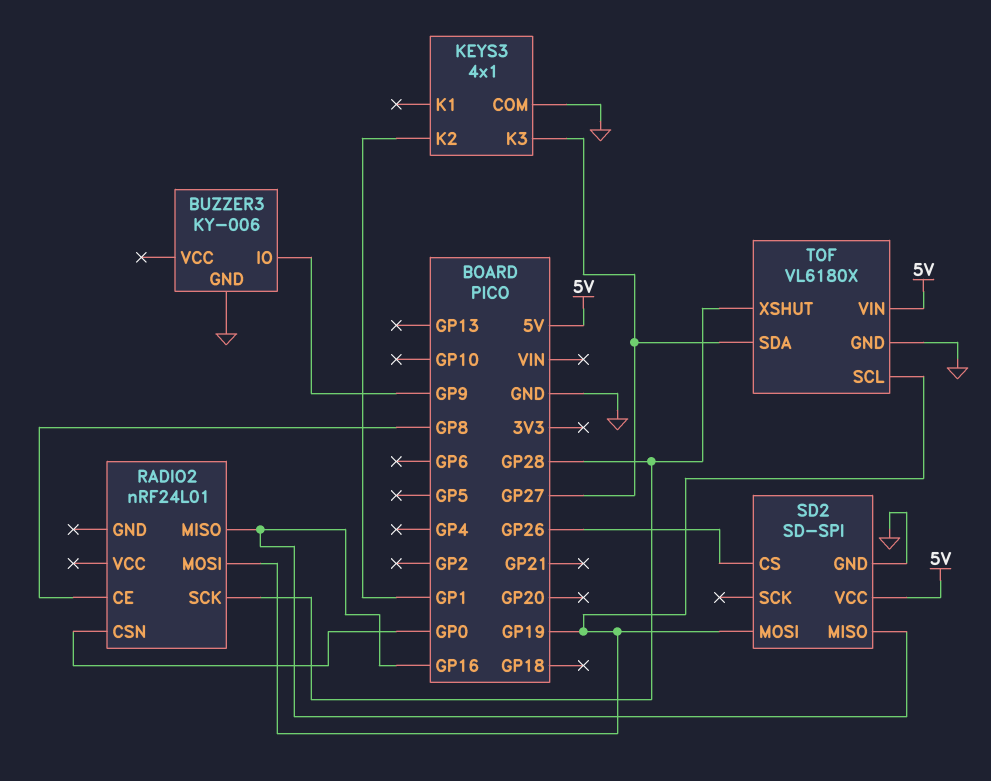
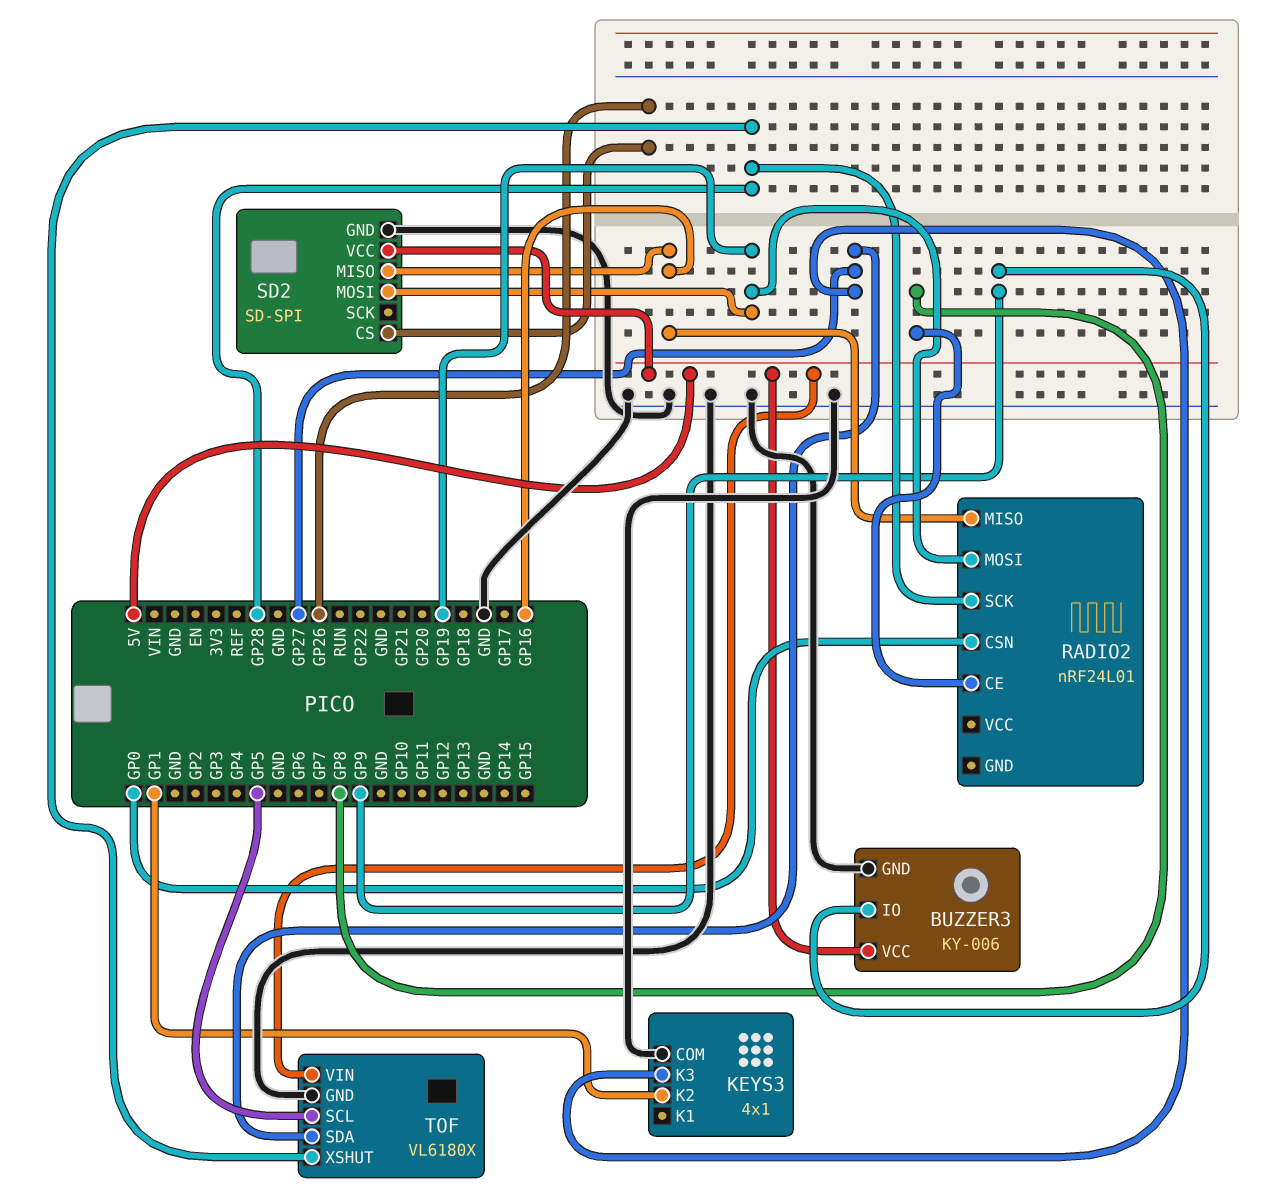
BUZZER3 pin VCC: none -> 5V
TOF pin SCL: GP19 -> GP5

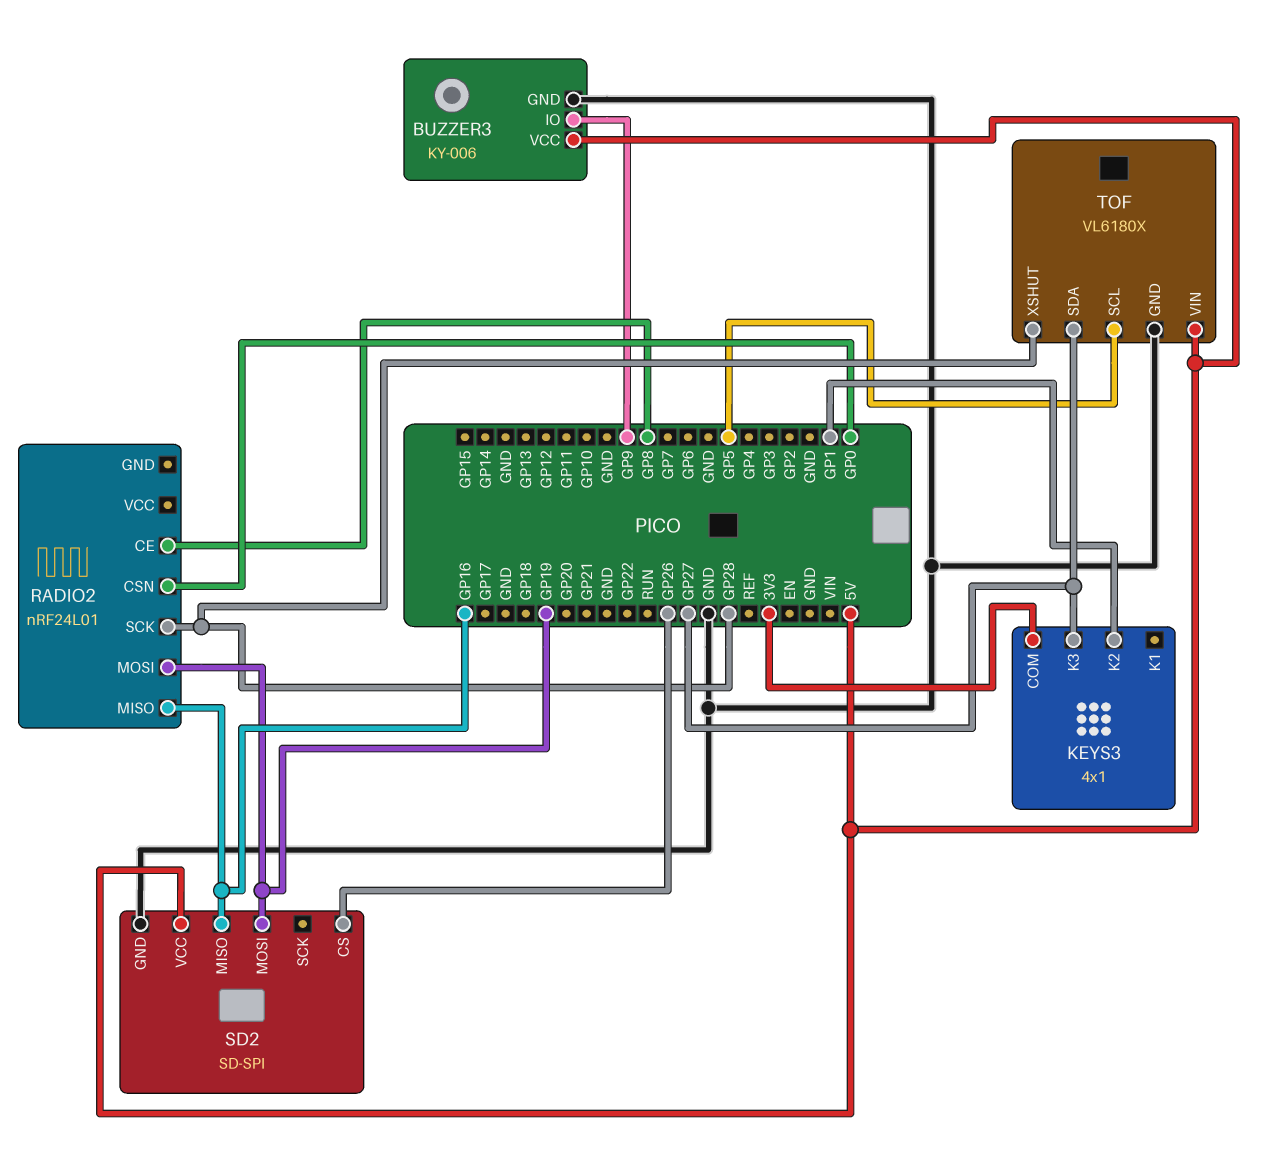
KEYS3 pin COM: GND -> 3V3

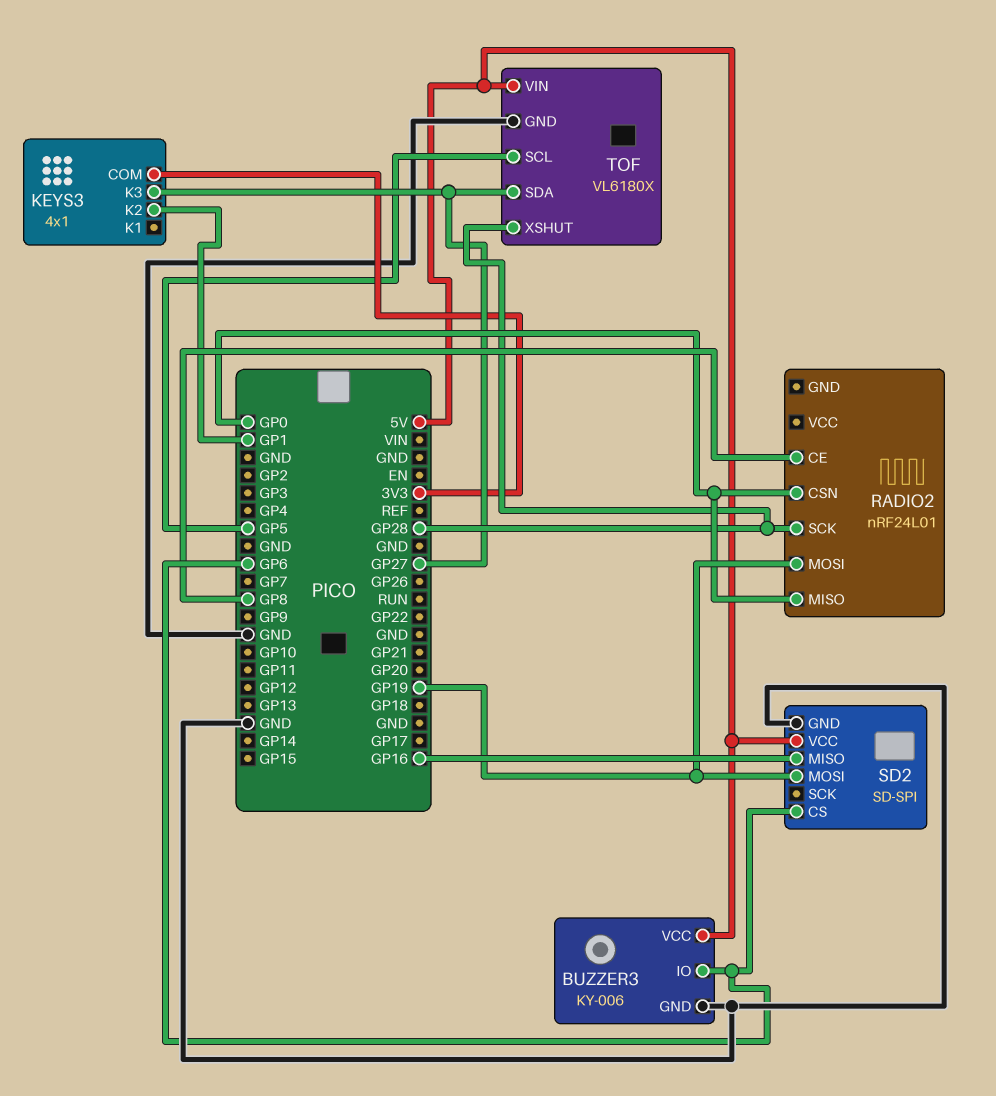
BUZZER3 pin IO: GP9 -> GP6
RADIO2 pin MISO: GP16 -> GP0
SD2 pin CS: GP26 -> GP6

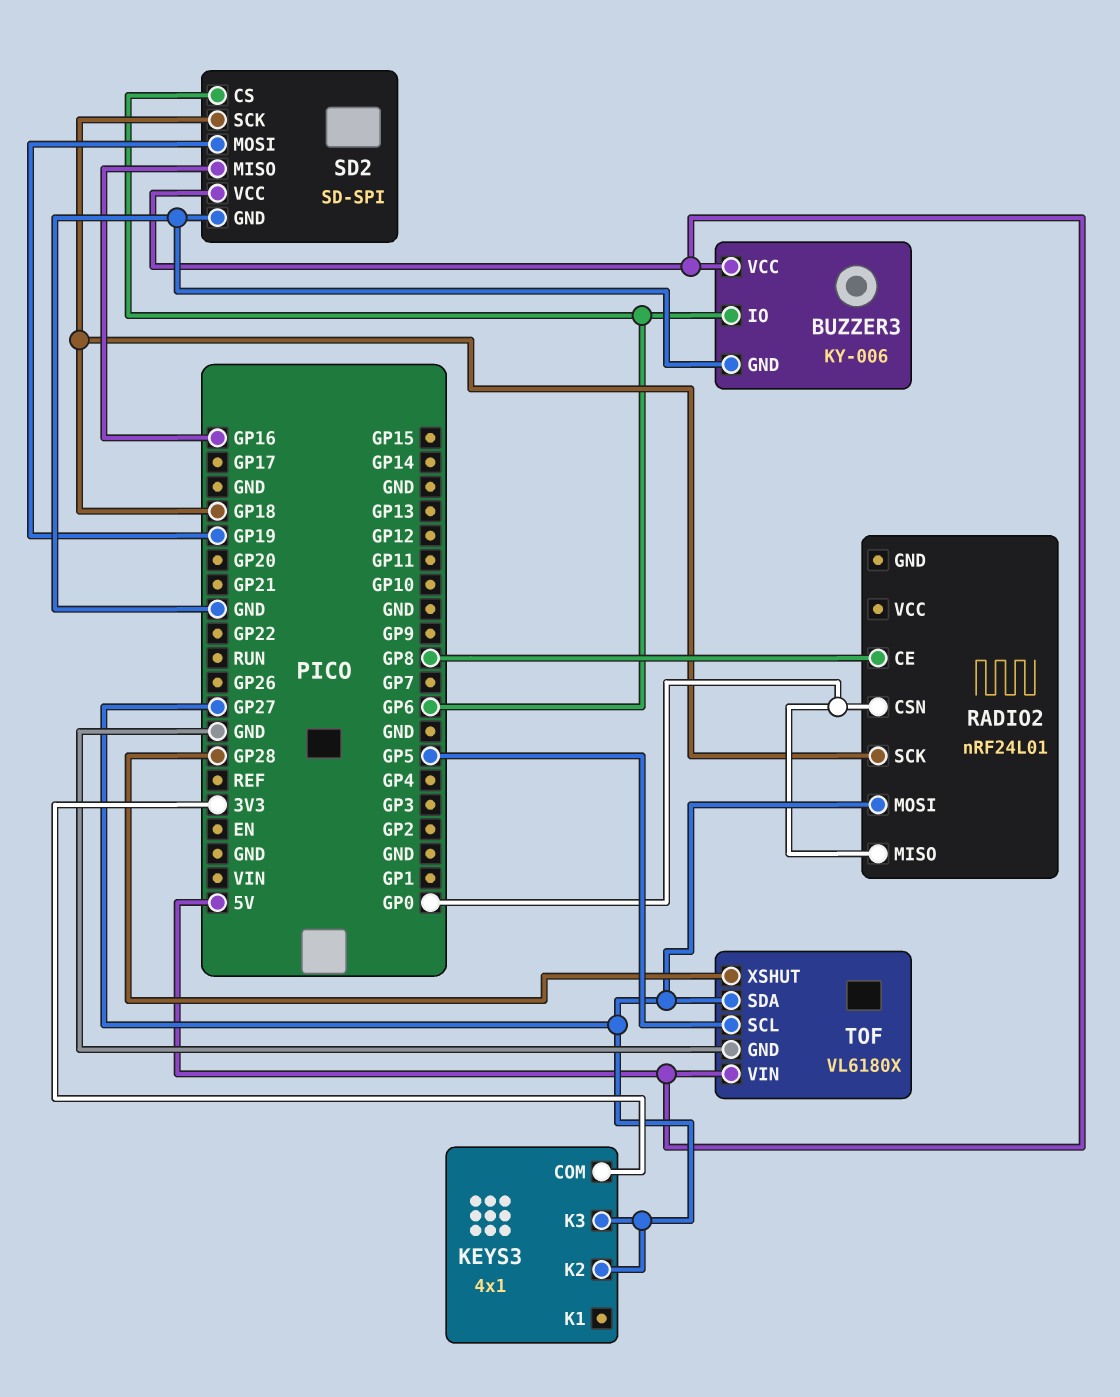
KEYS3 pin K2: GP1 -> GP27
RADIO2 pin MOSI: GP19 -> GP27
RADIO2 pin SCK: GP28 -> GP18
SD2 pin SCK: none -> GP18

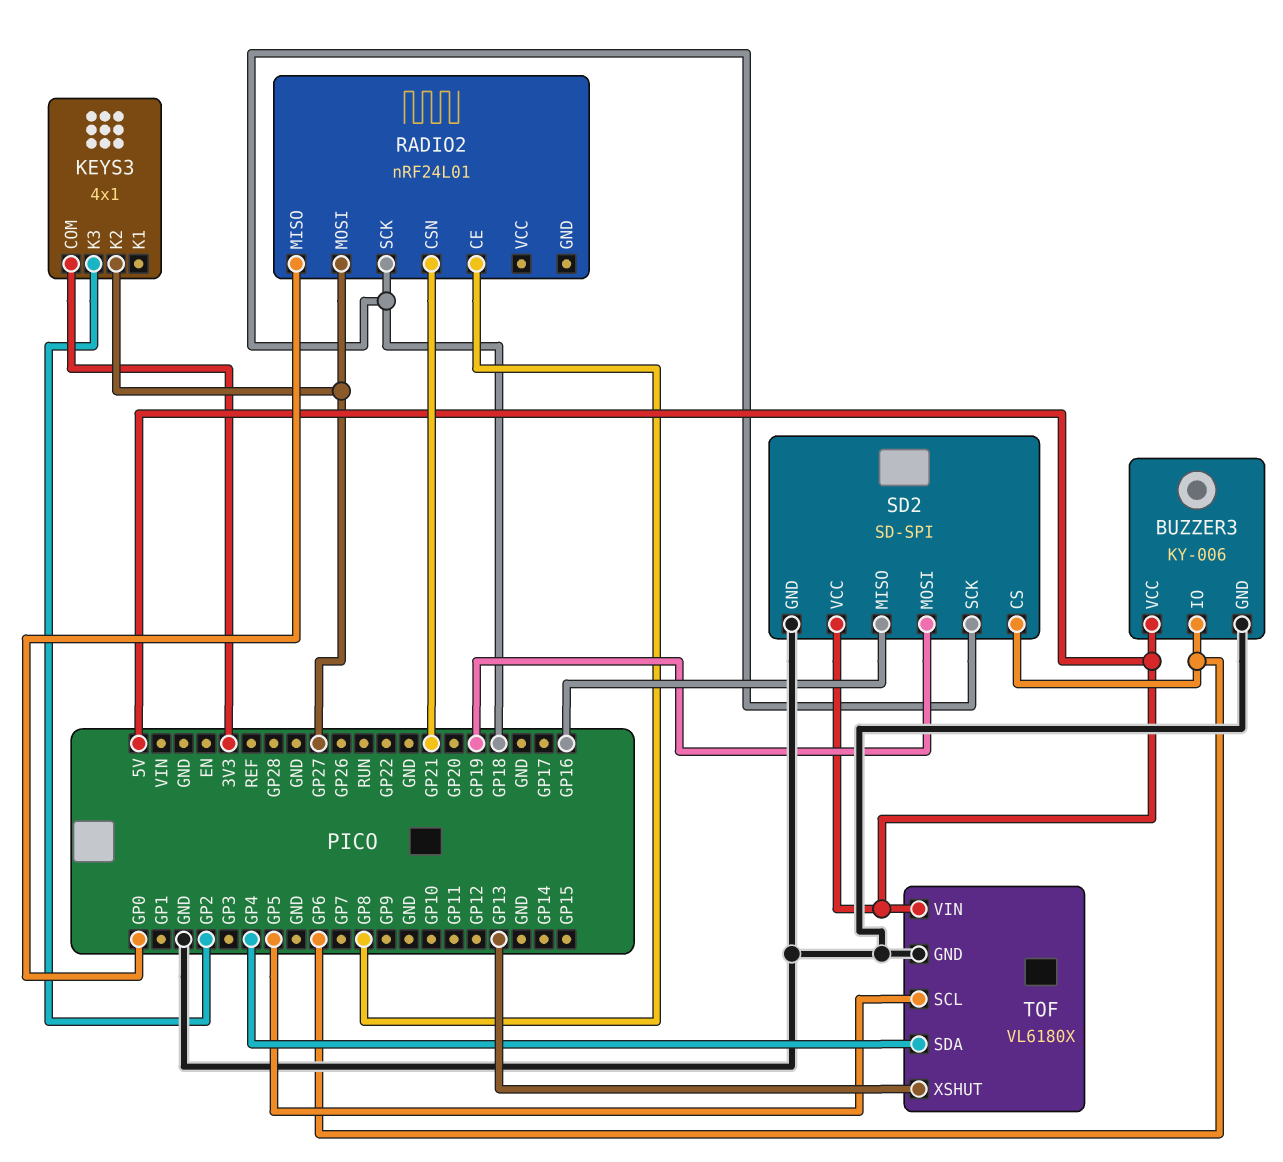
KEYS3 pin K3: GP27 -> GP2
RADIO2 pin CSN: GP0 -> GP21
TOF pin SDA: GP27 -> GP4
TOF pin XSHUT: GP28 -> GP13

